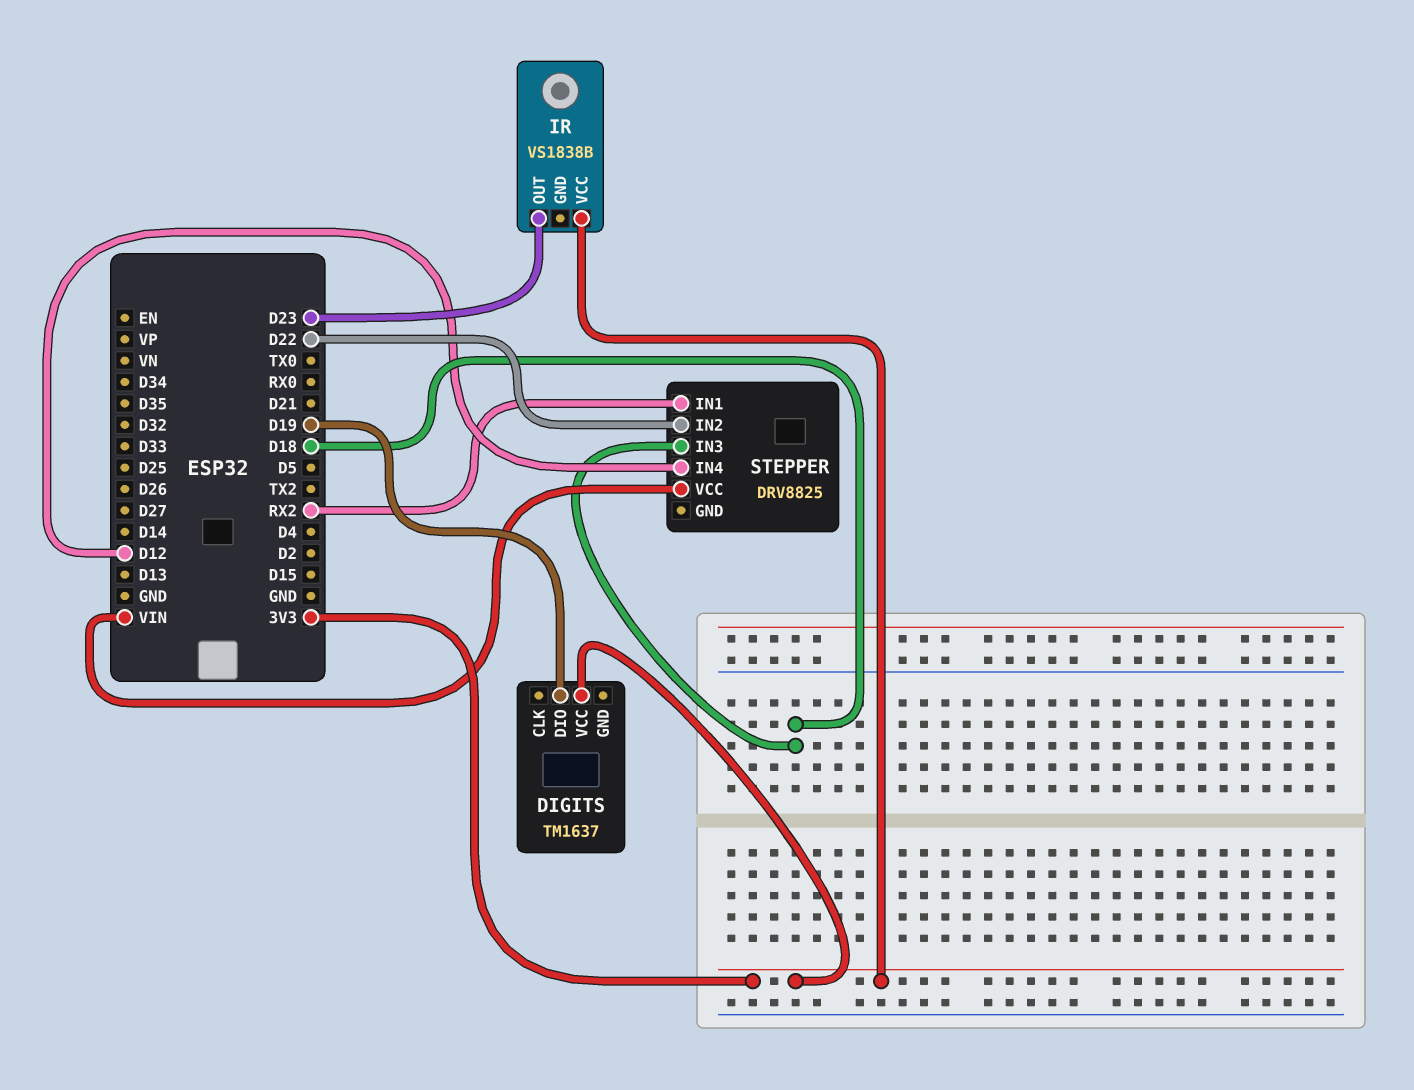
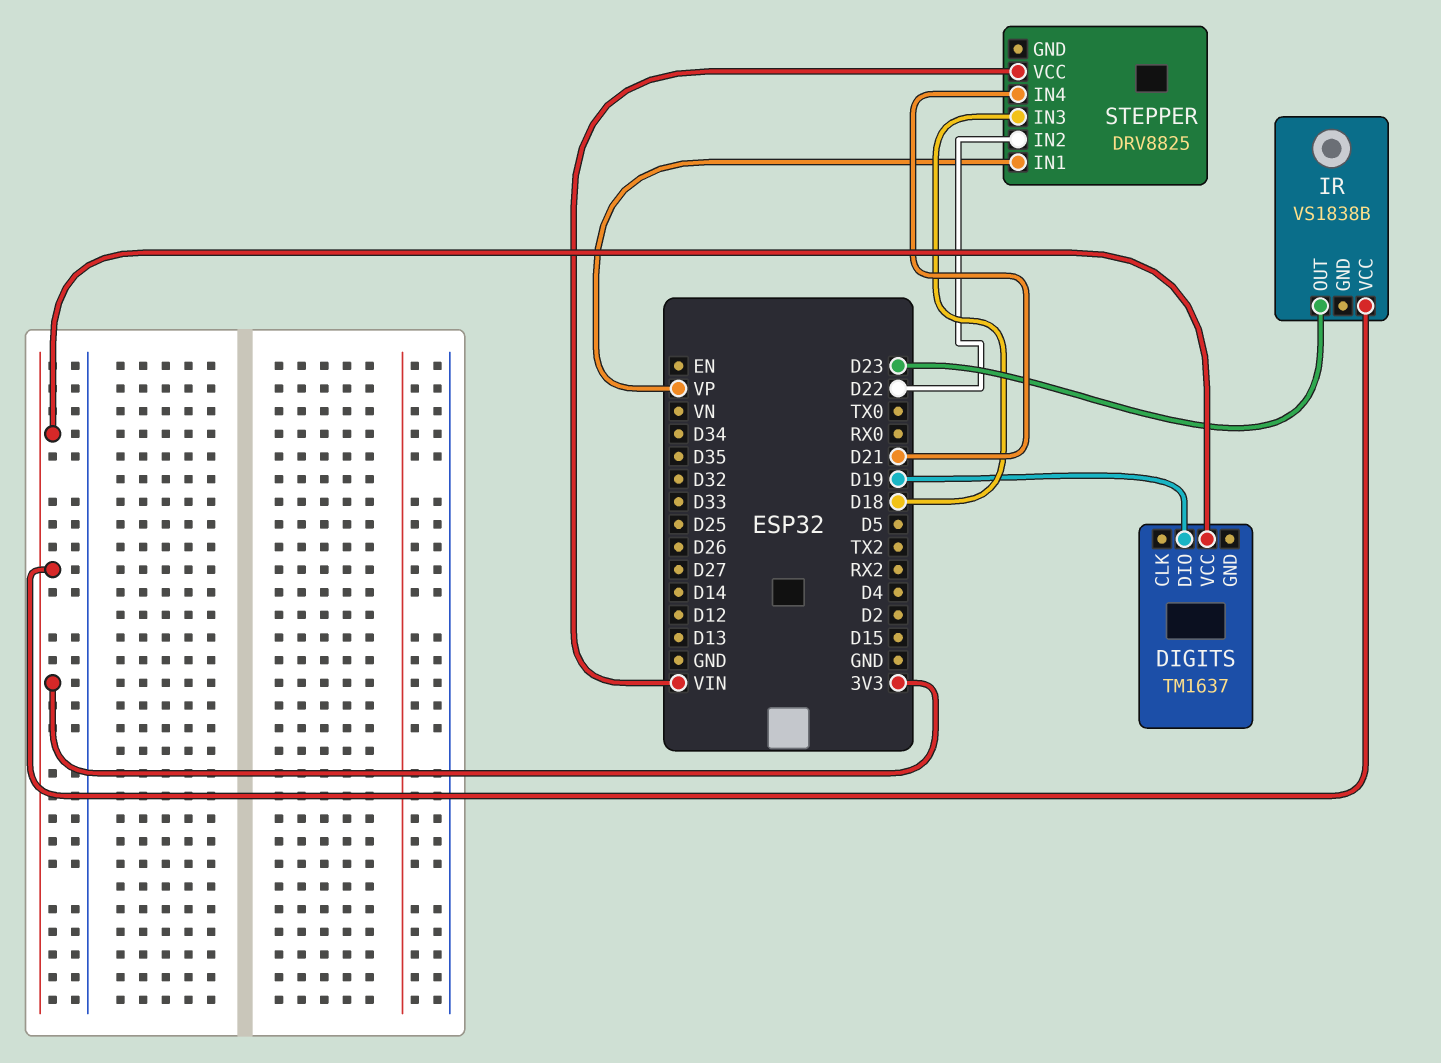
STEPPER pin IN1: RX2 -> VP
STEPPER pin IN4: D12 -> D21

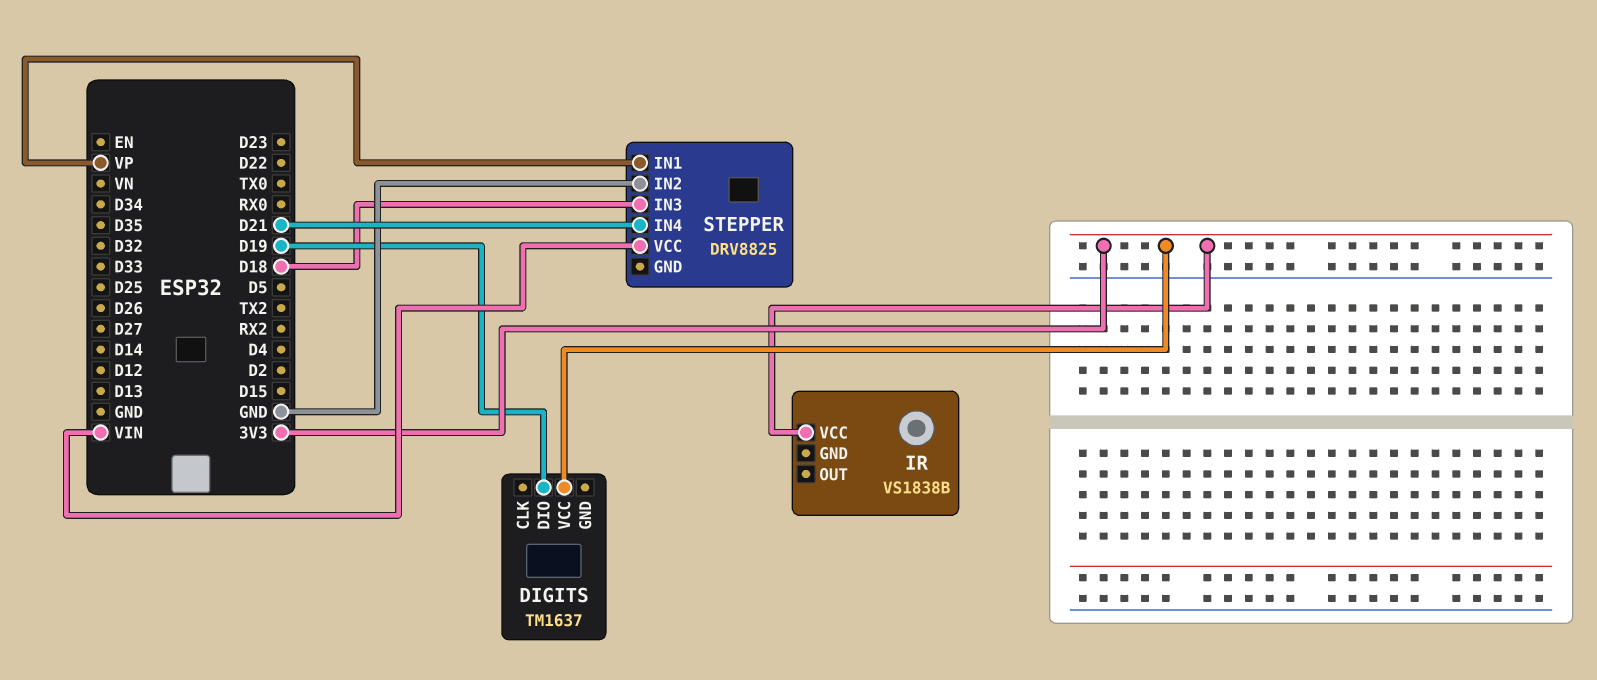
IR pin OUT: D23 -> none
STEPPER pin IN2: D22 -> GND

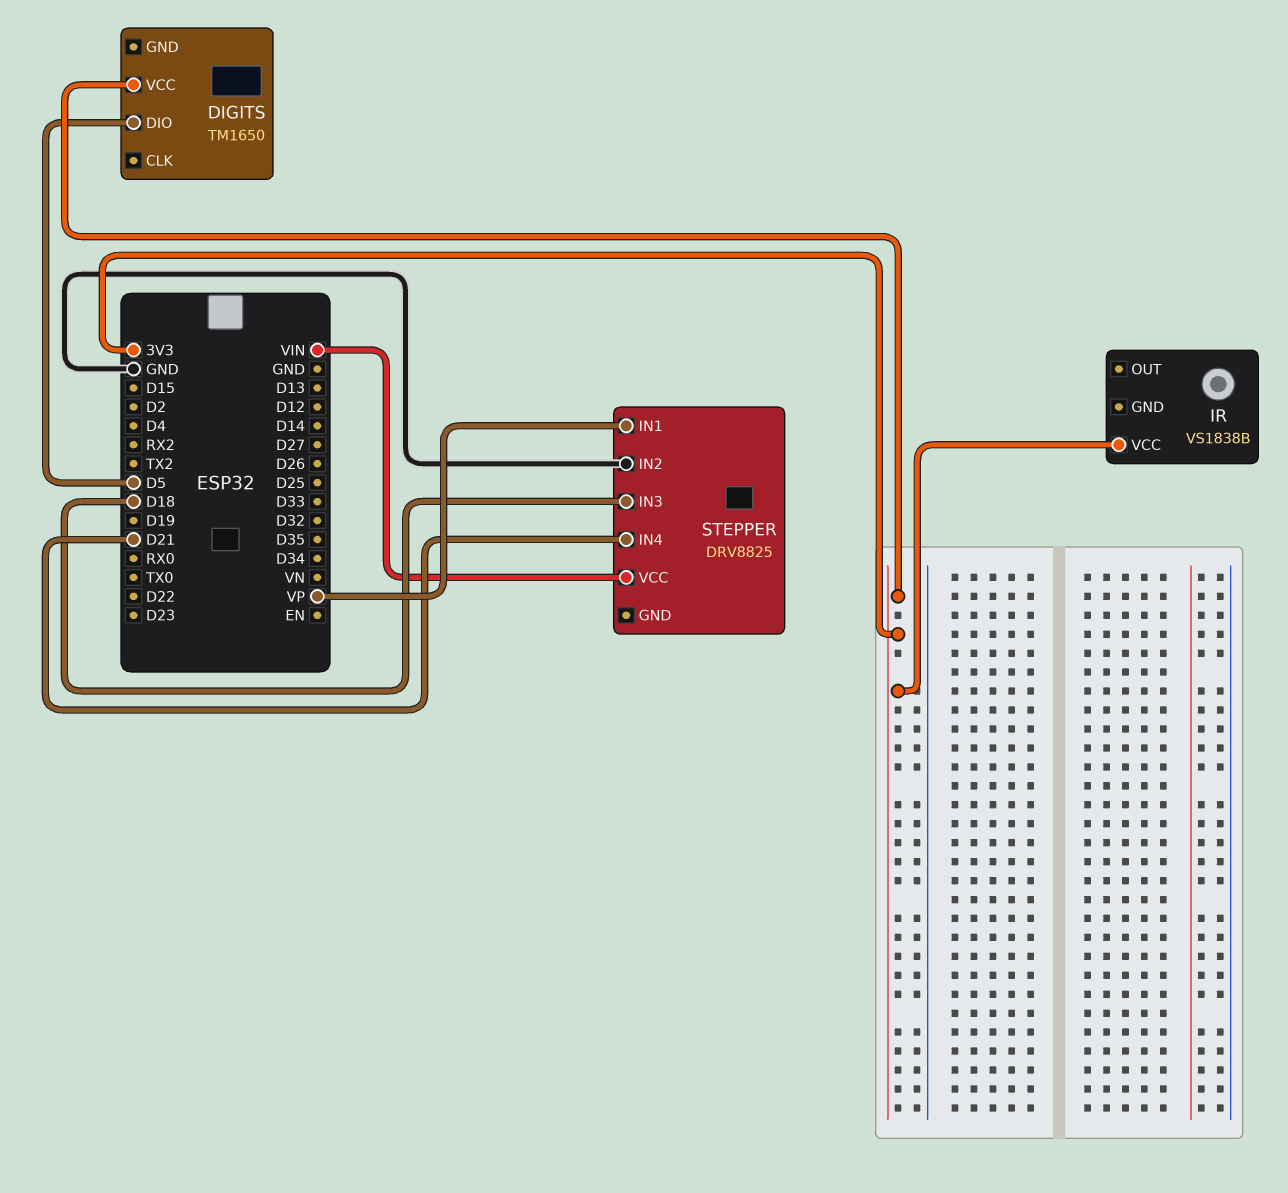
DIGITS: TM1637 -> TM1650
DIGITS pin DIO: D19 -> D5

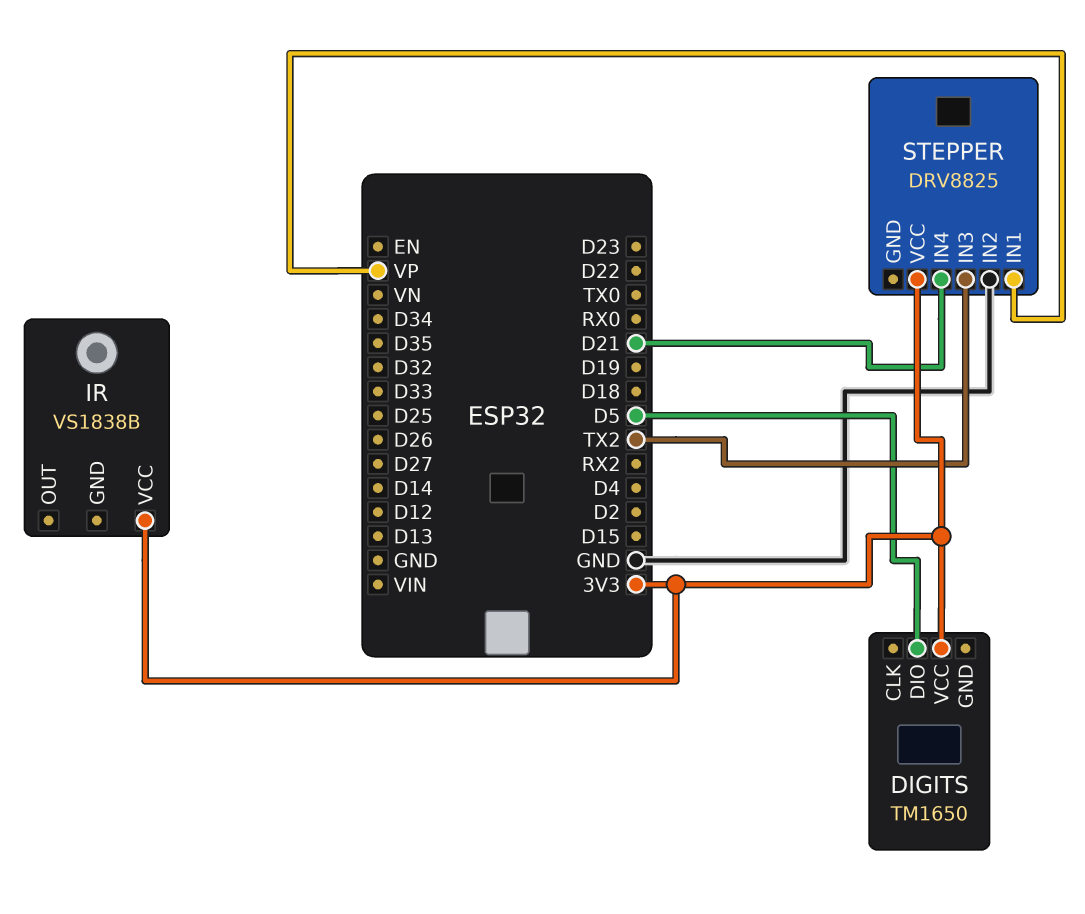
STEPPER pin IN3: D18 -> TX2
STEPPER pin VCC: VIN -> 3V3

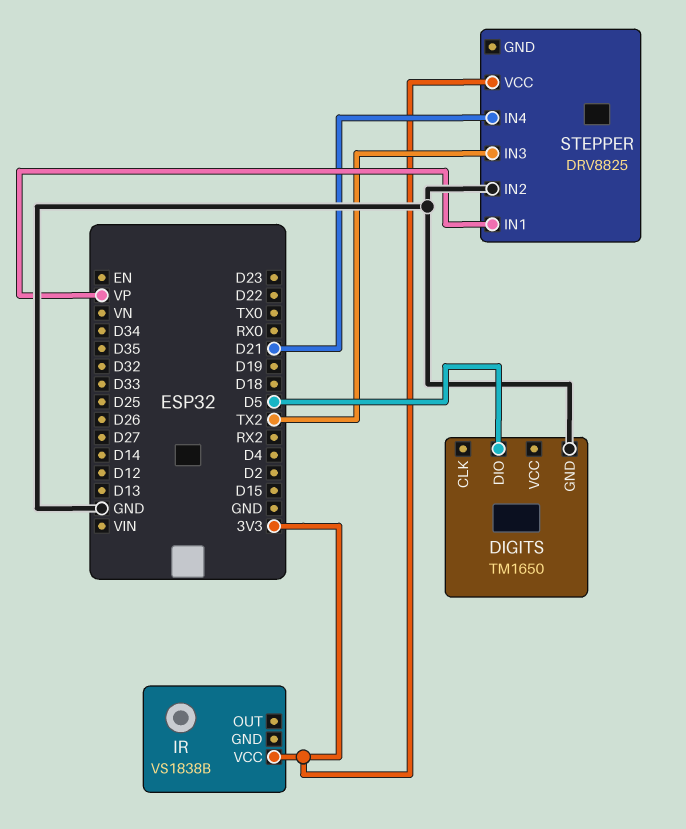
DIGITS pin GND: none -> GND
DIGITS pin VCC: 3V3 -> none

